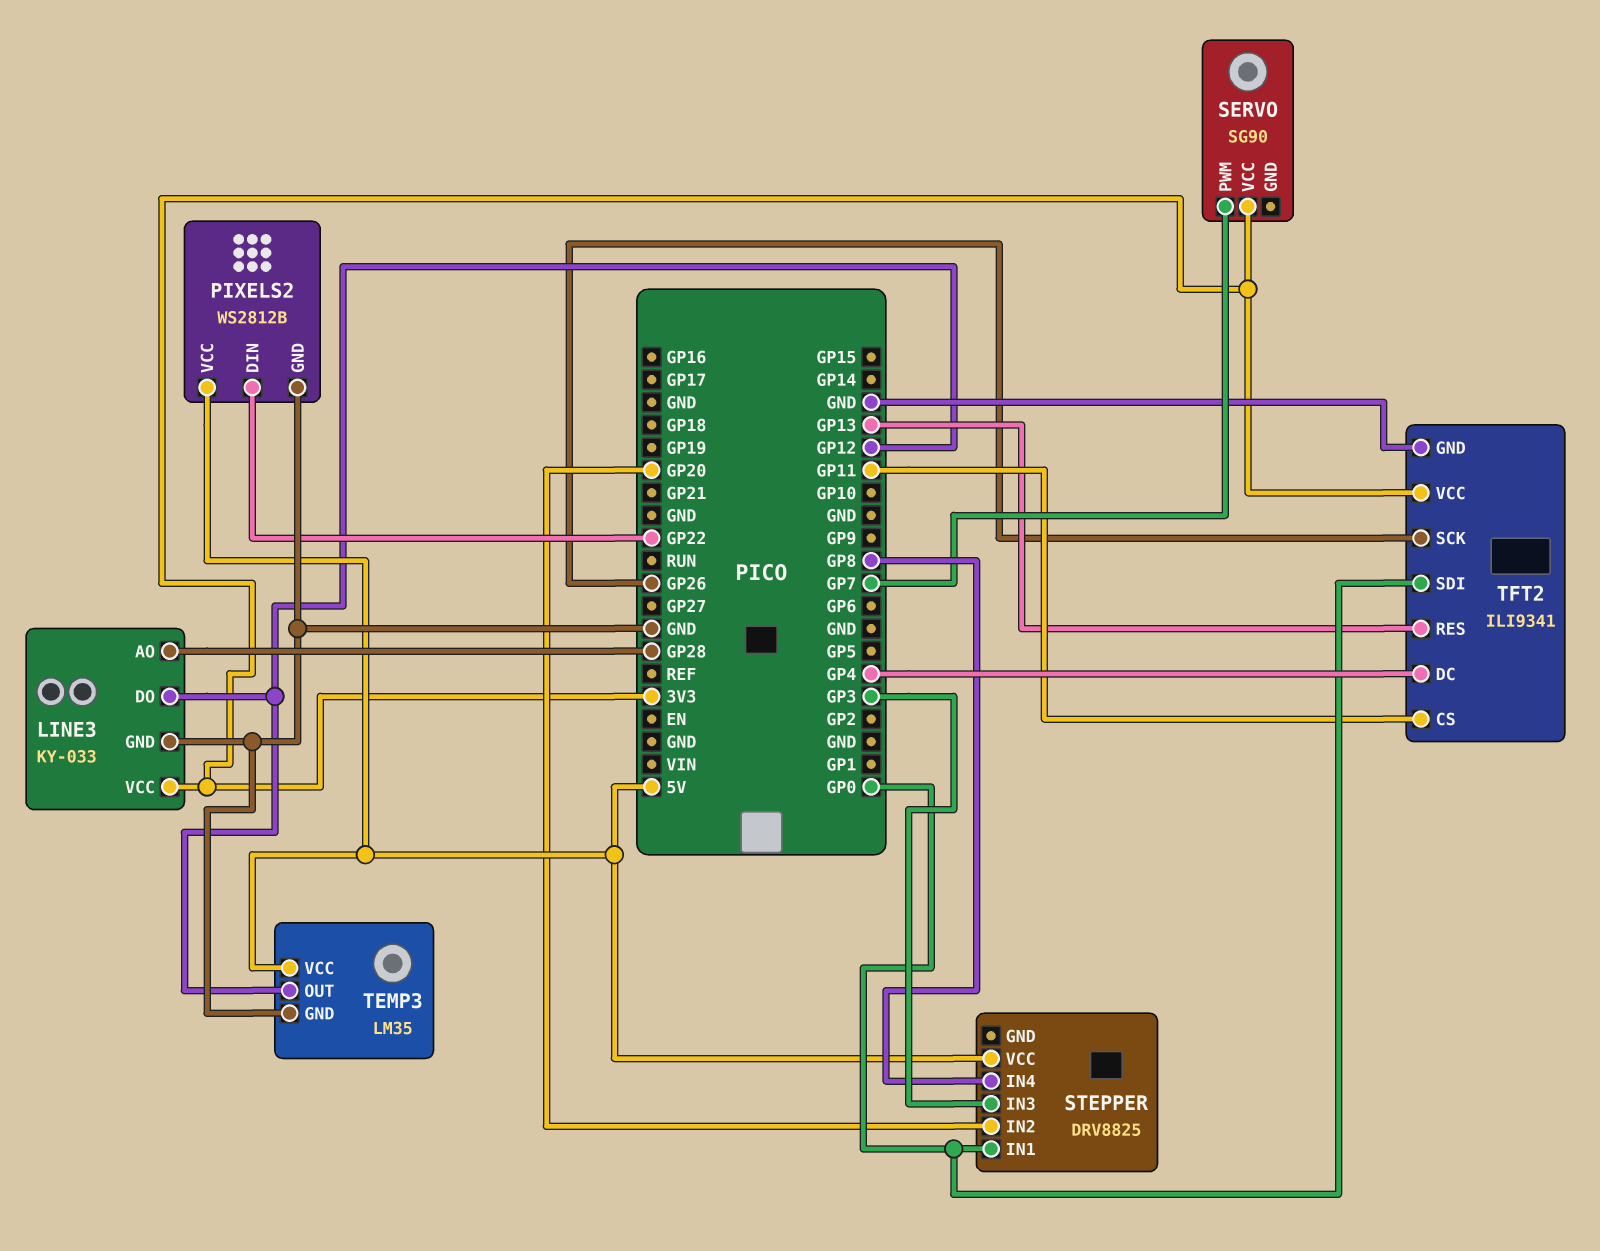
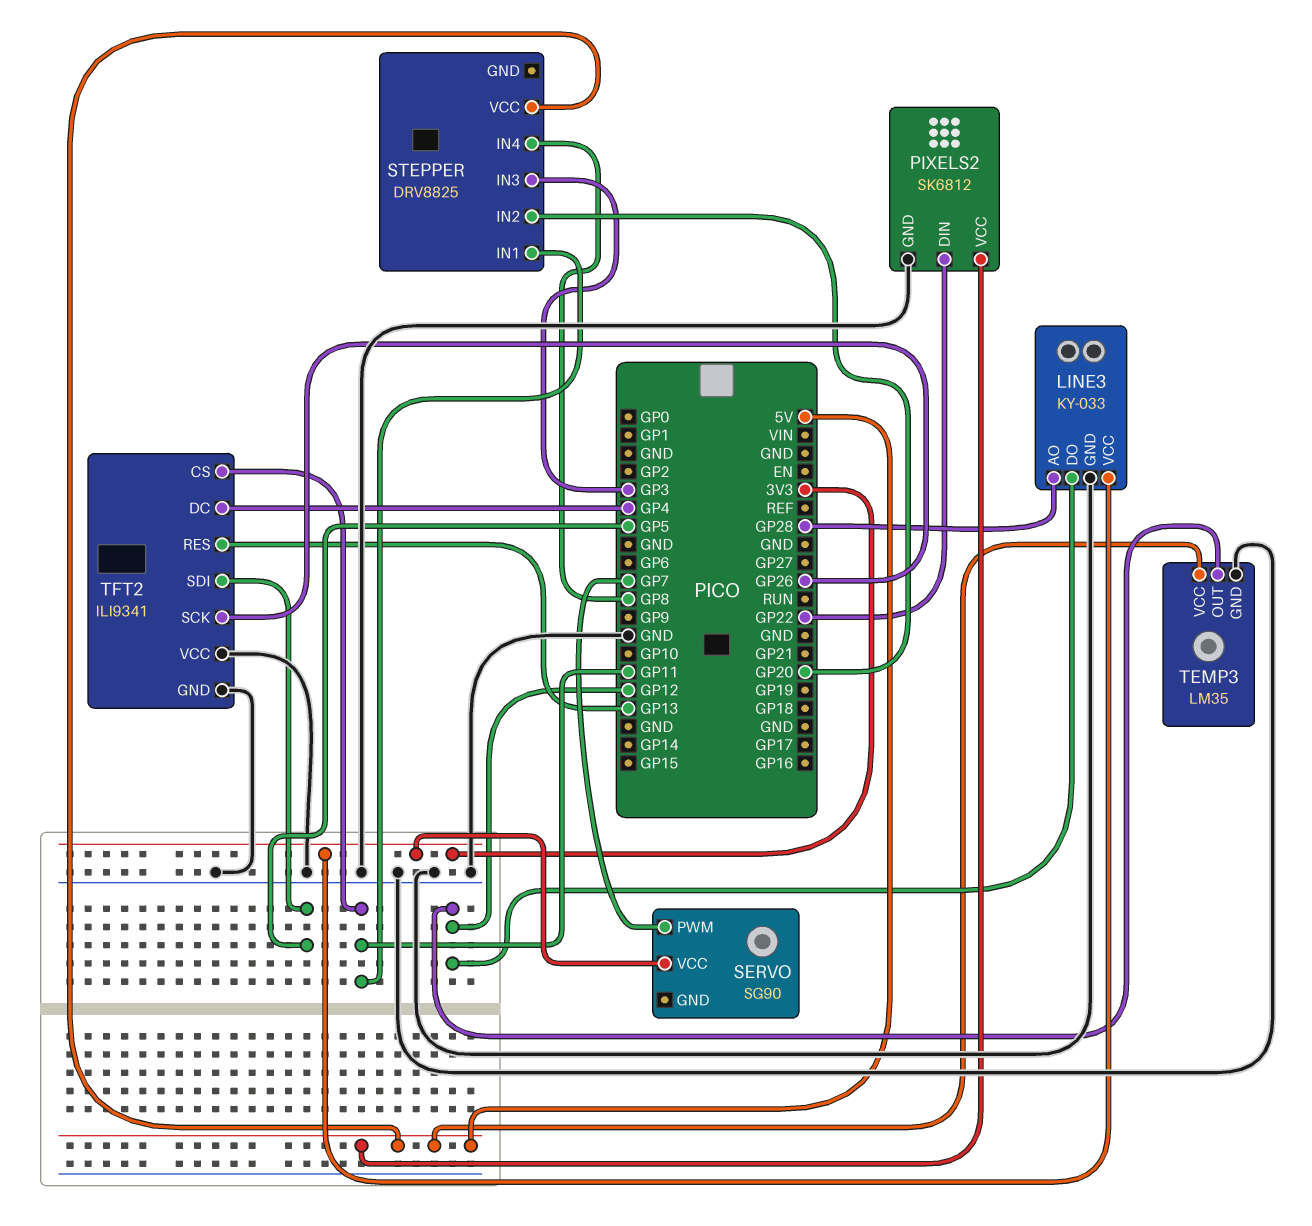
PIXELS2: WS2812B -> SK6812
STEPPER pin IN1: GP0 -> GP11
TFT2 pin SDI: GP0 -> GP5
TFT2 pin VCC: 3V3 -> GND

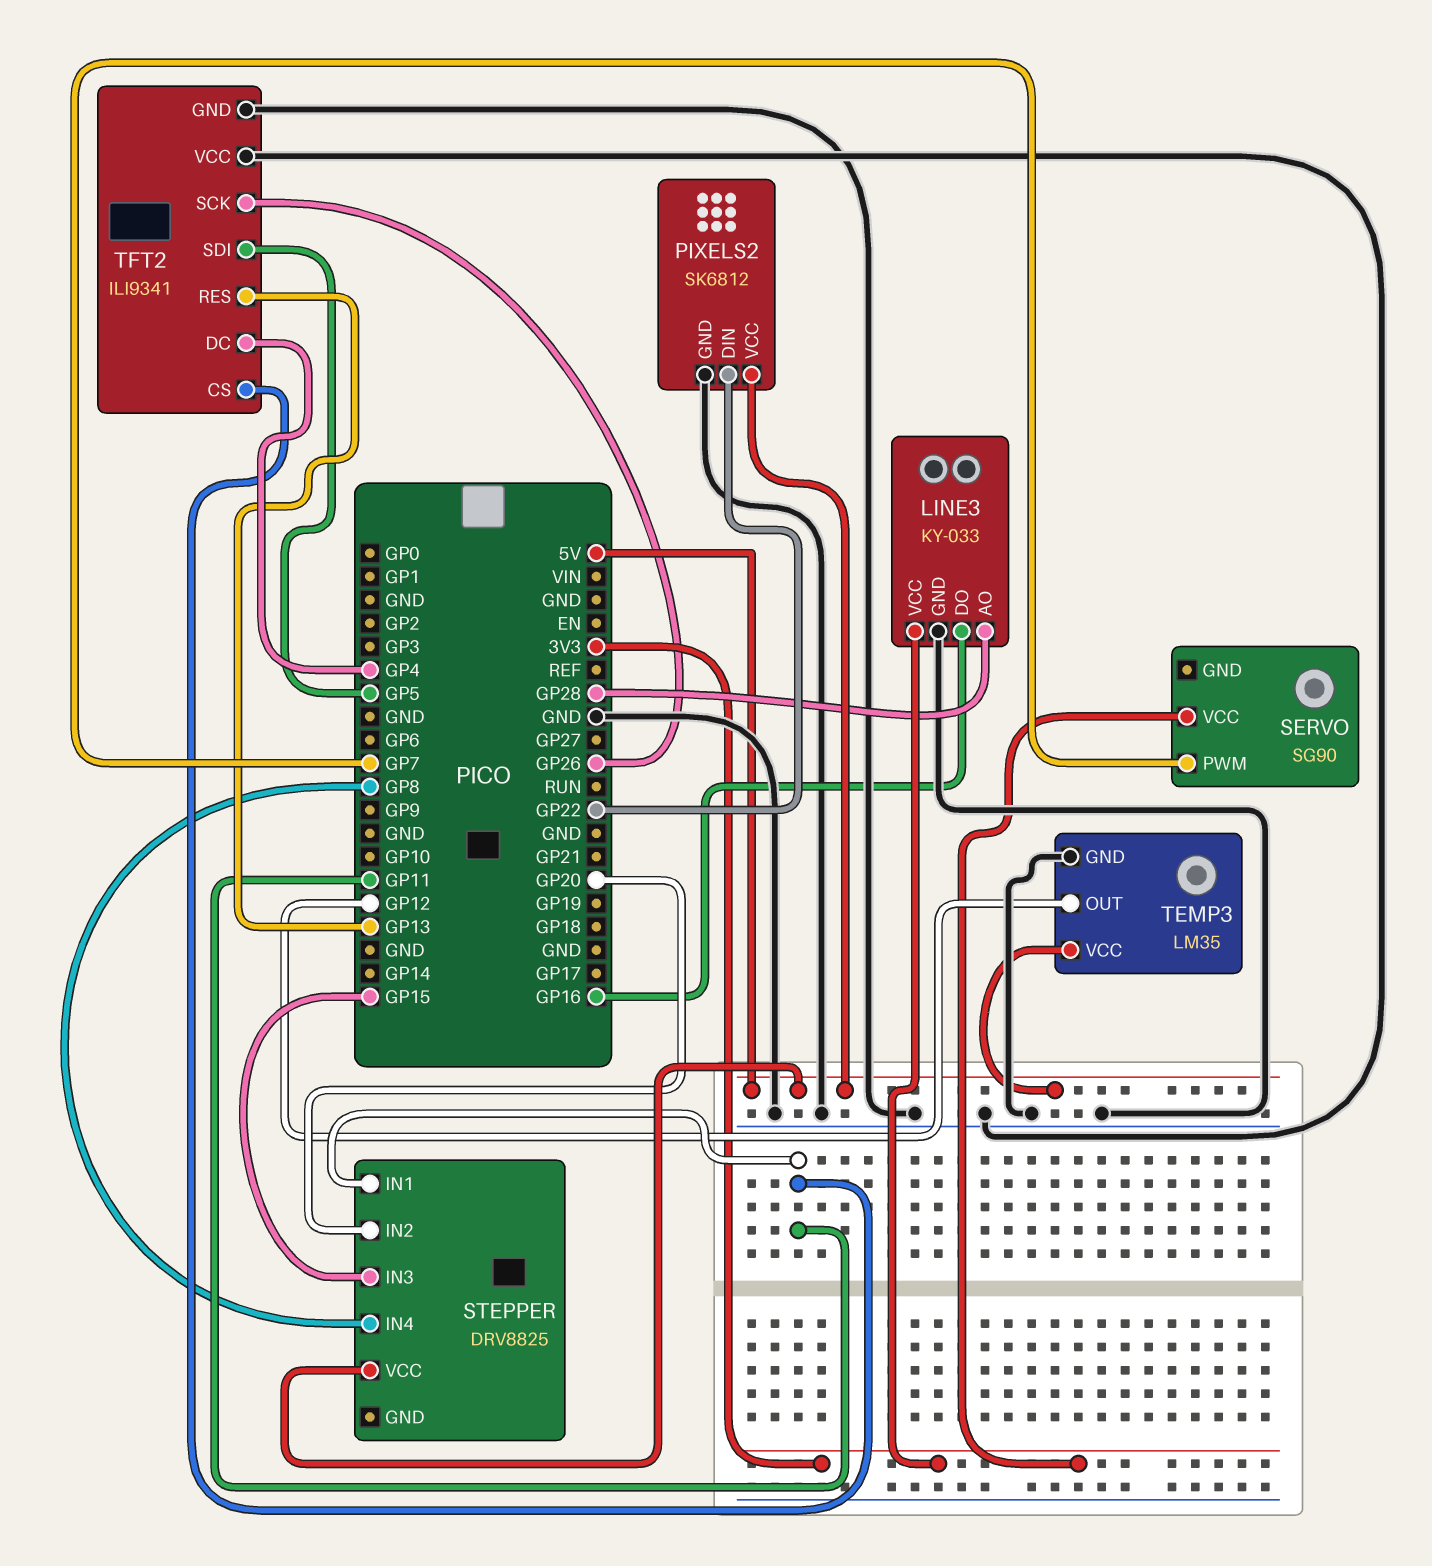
LINE3 pin DO: GP12 -> GP16
STEPPER pin IN3: GP3 -> GP15

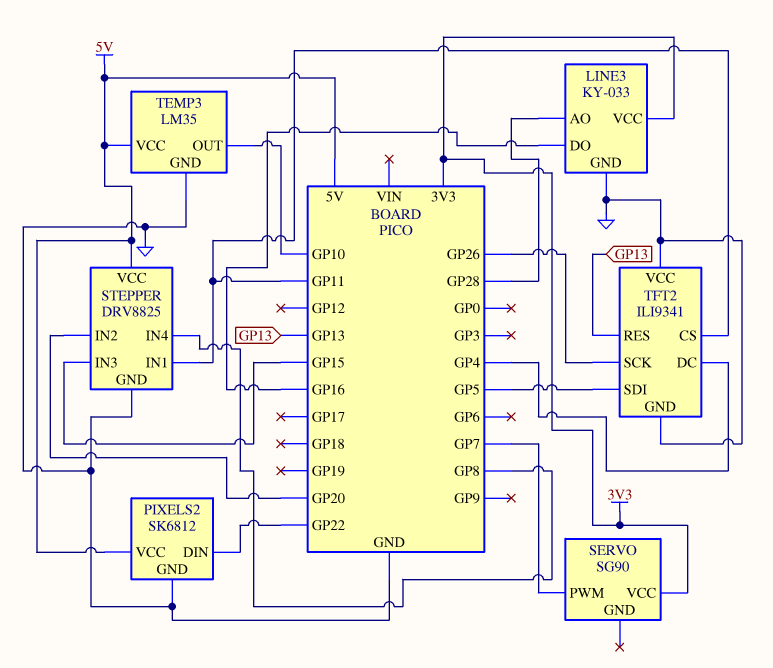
STEPPER pin GND: none -> GND
TEMP3 pin OUT: GP12 -> GP10

